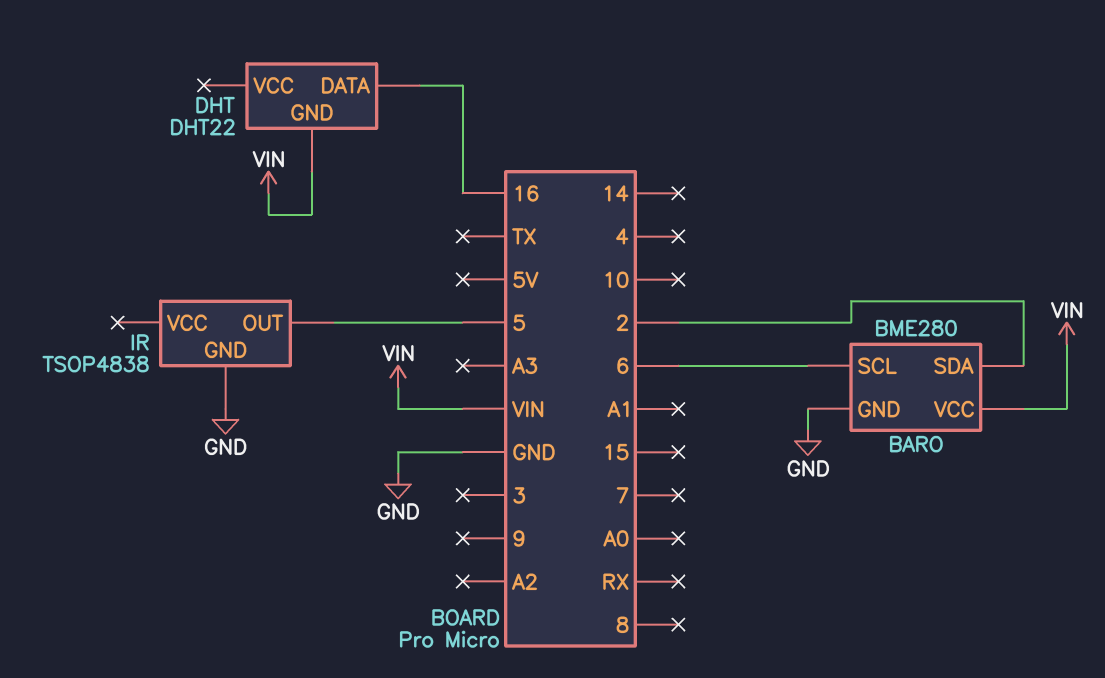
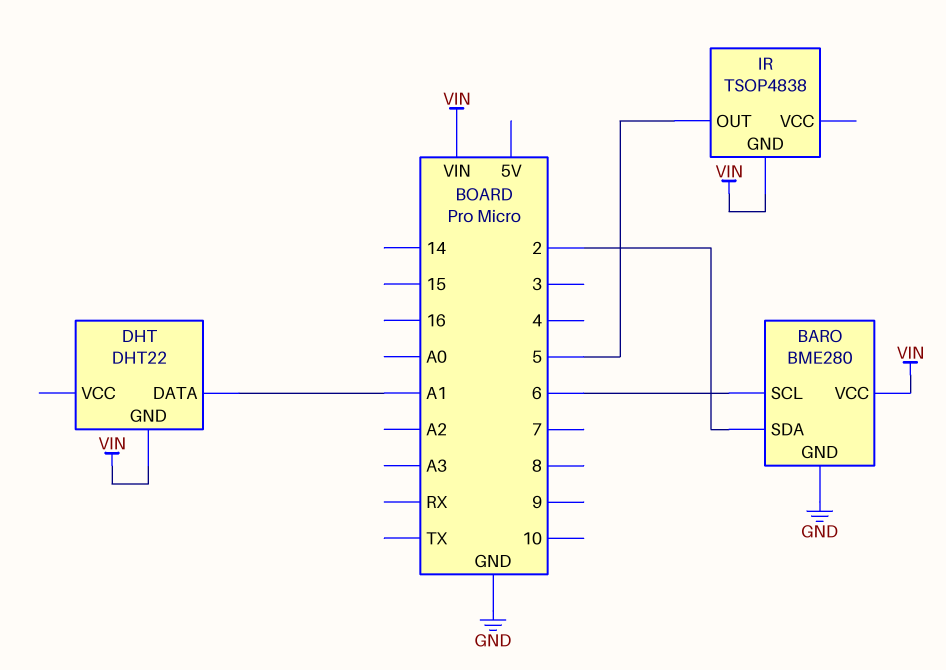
DHT pin DATA: 16 -> A1
IR pin GND: GND -> VIN

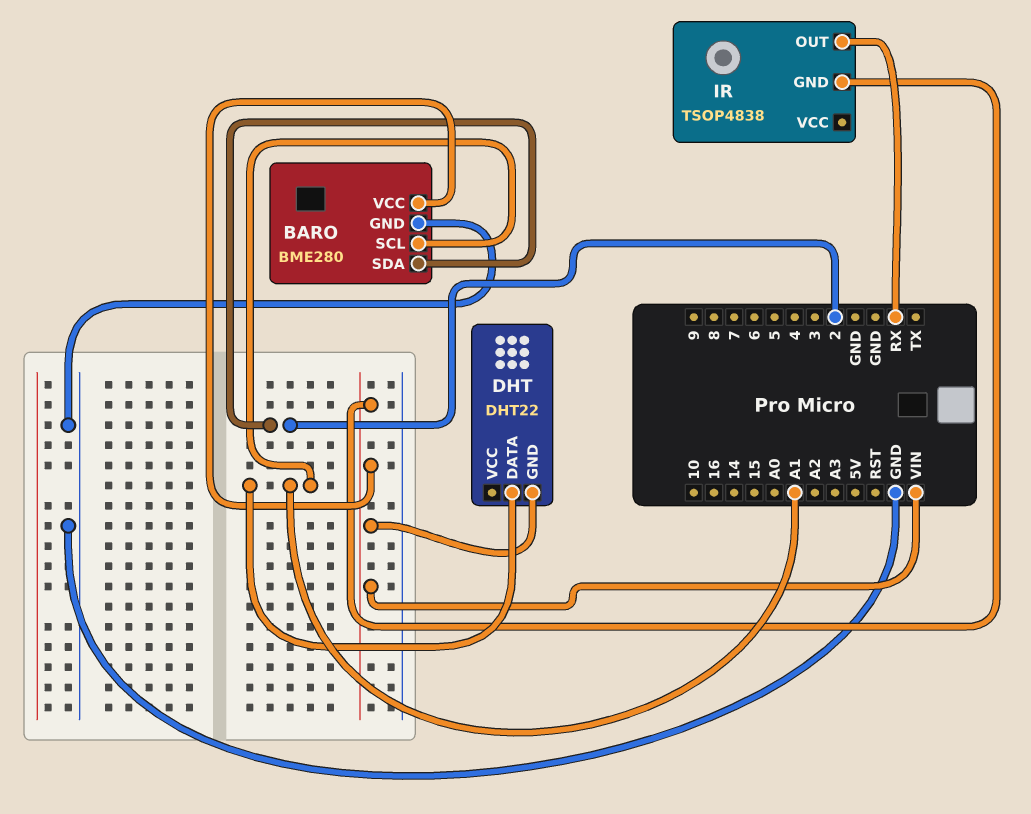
BARO pin SCL: 6 -> A1
IR pin OUT: 5 -> RX

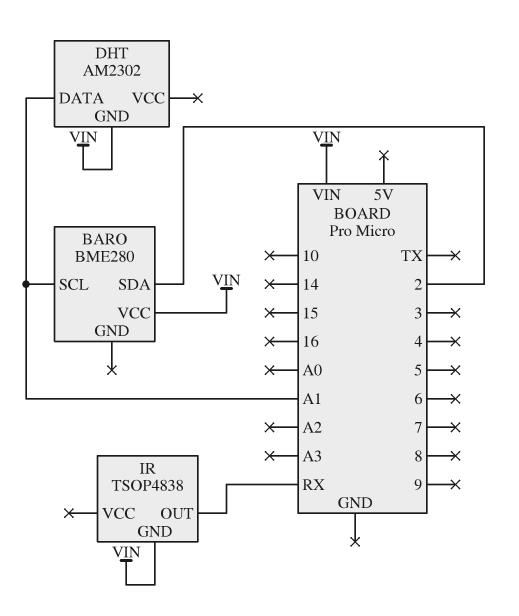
BARO pin GND: GND -> none
DHT: DHT22 -> AM2302

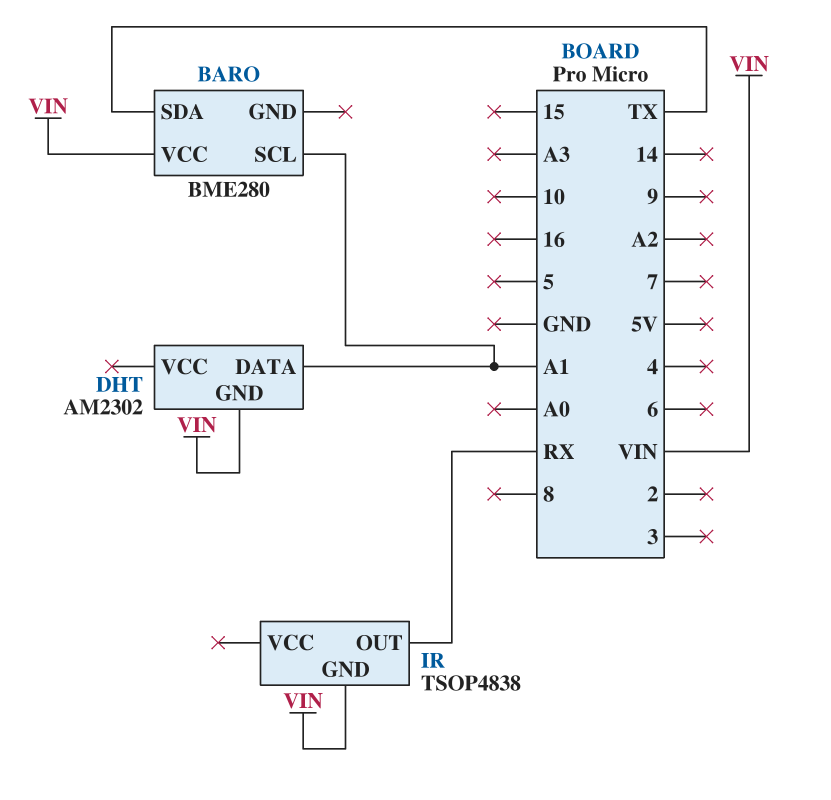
BARO pin SDA: 2 -> TX

